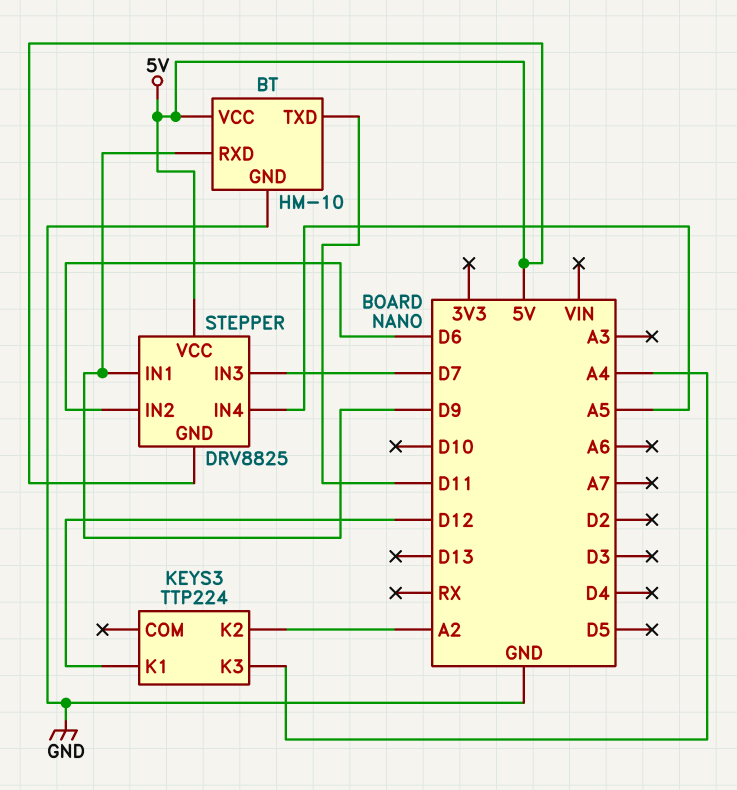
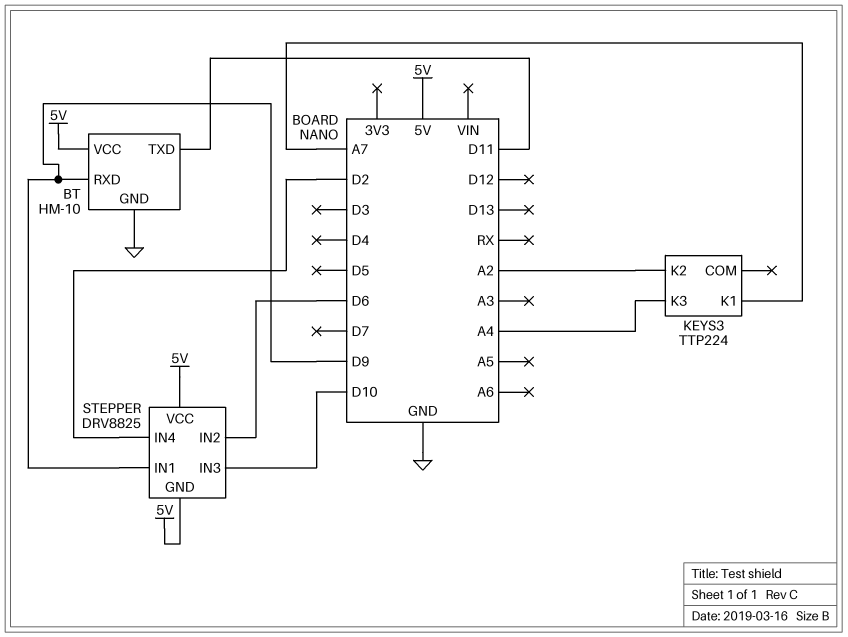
KEYS3 pin K1: D12 -> A7
STEPPER pin IN3: D7 -> D10
STEPPER pin IN4: A5 -> D2

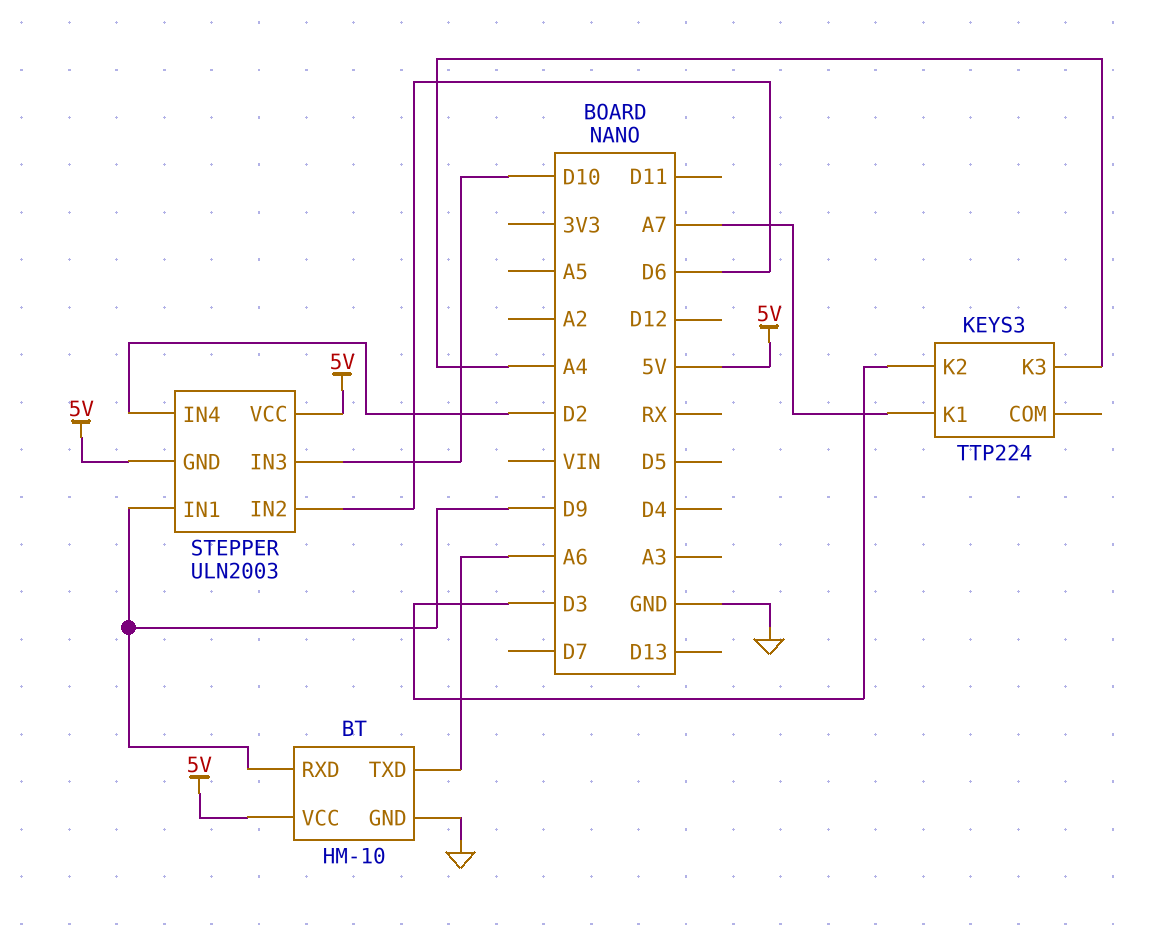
BT pin TXD: D11 -> A6
KEYS3 pin K2: A2 -> D3
STEPPER: DRV8825 -> ULN2003

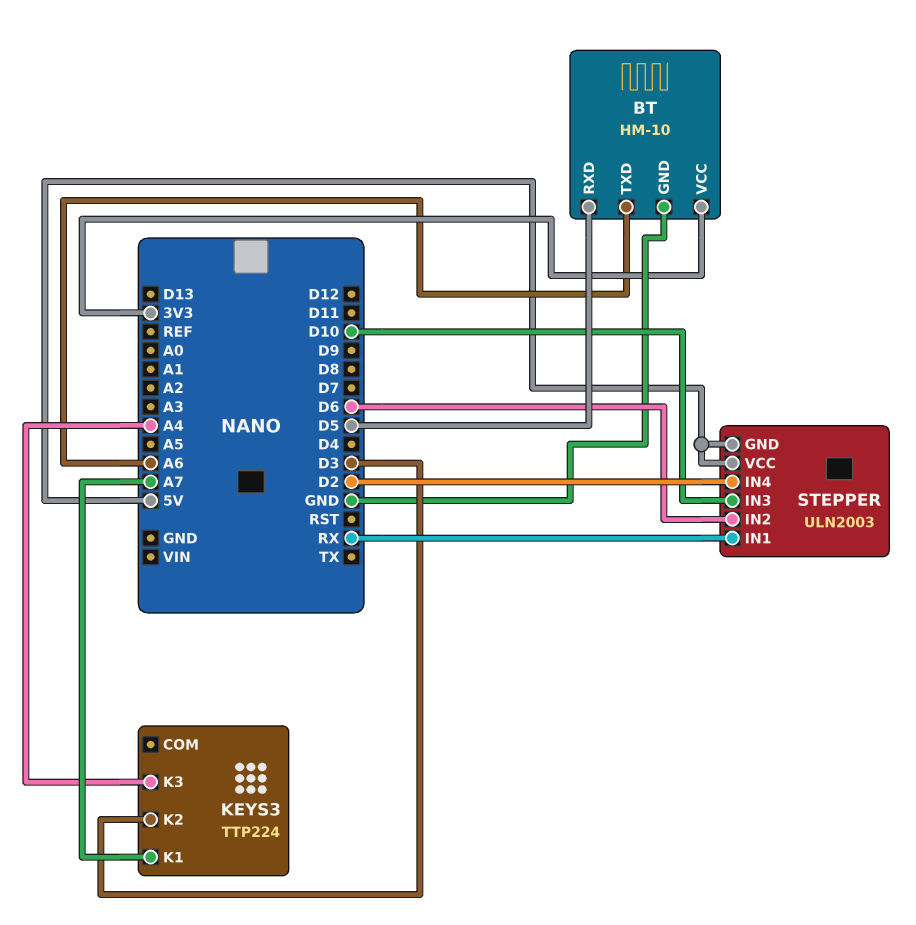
BT pin RXD: D9 -> D5
BT pin VCC: 5V -> 3V3
STEPPER pin IN1: D9 -> RX

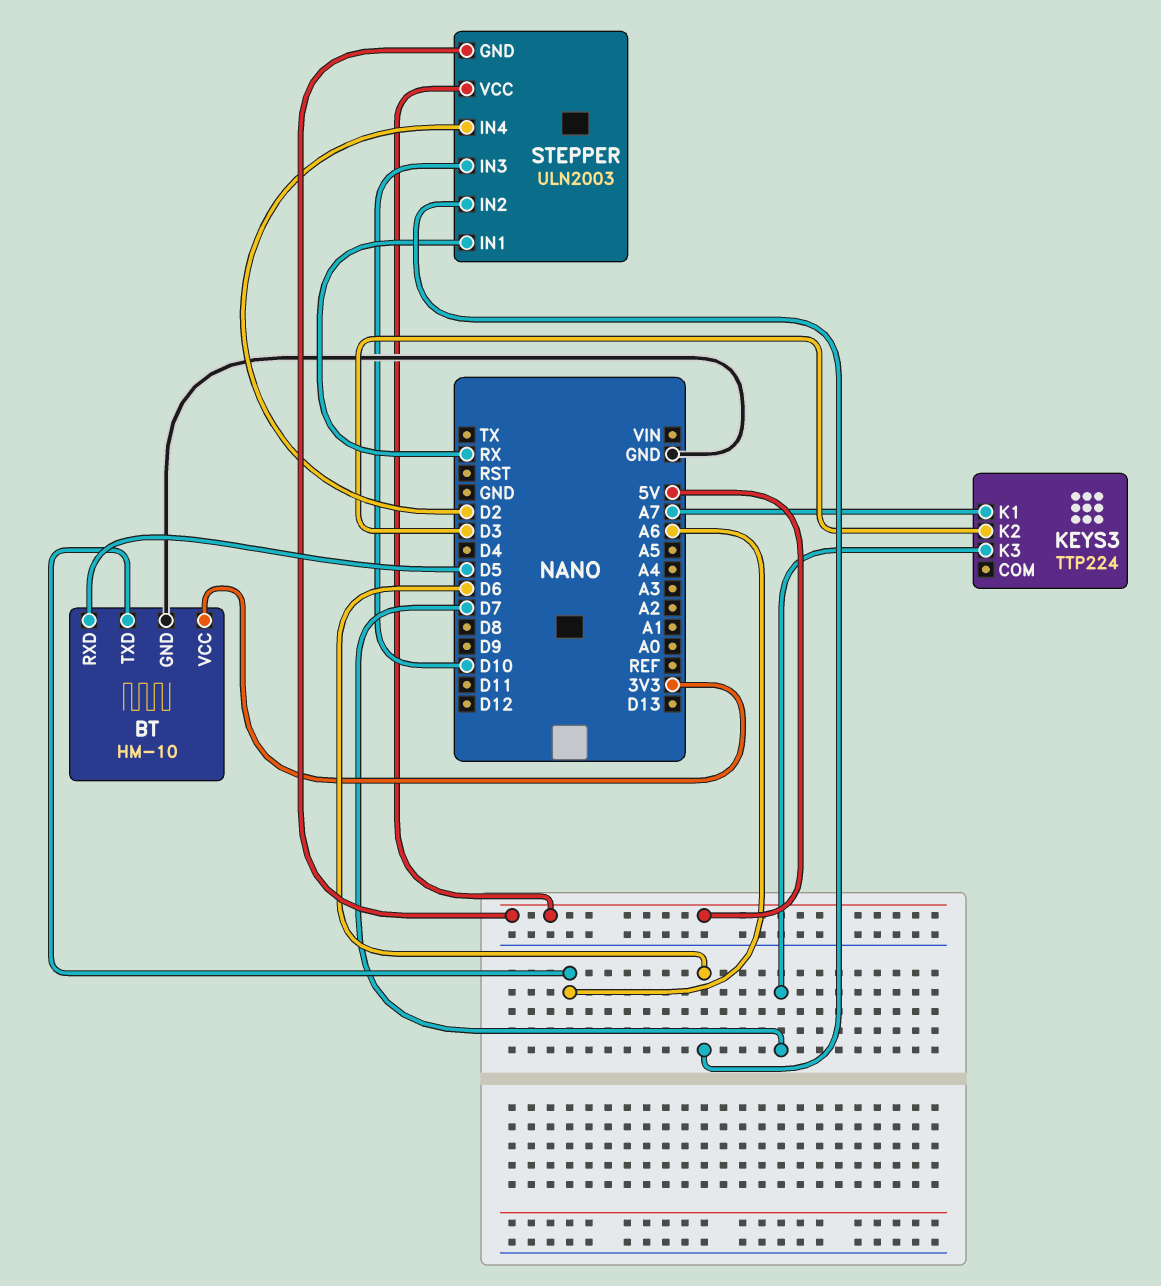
KEYS3 pin K3: A4 -> D7

